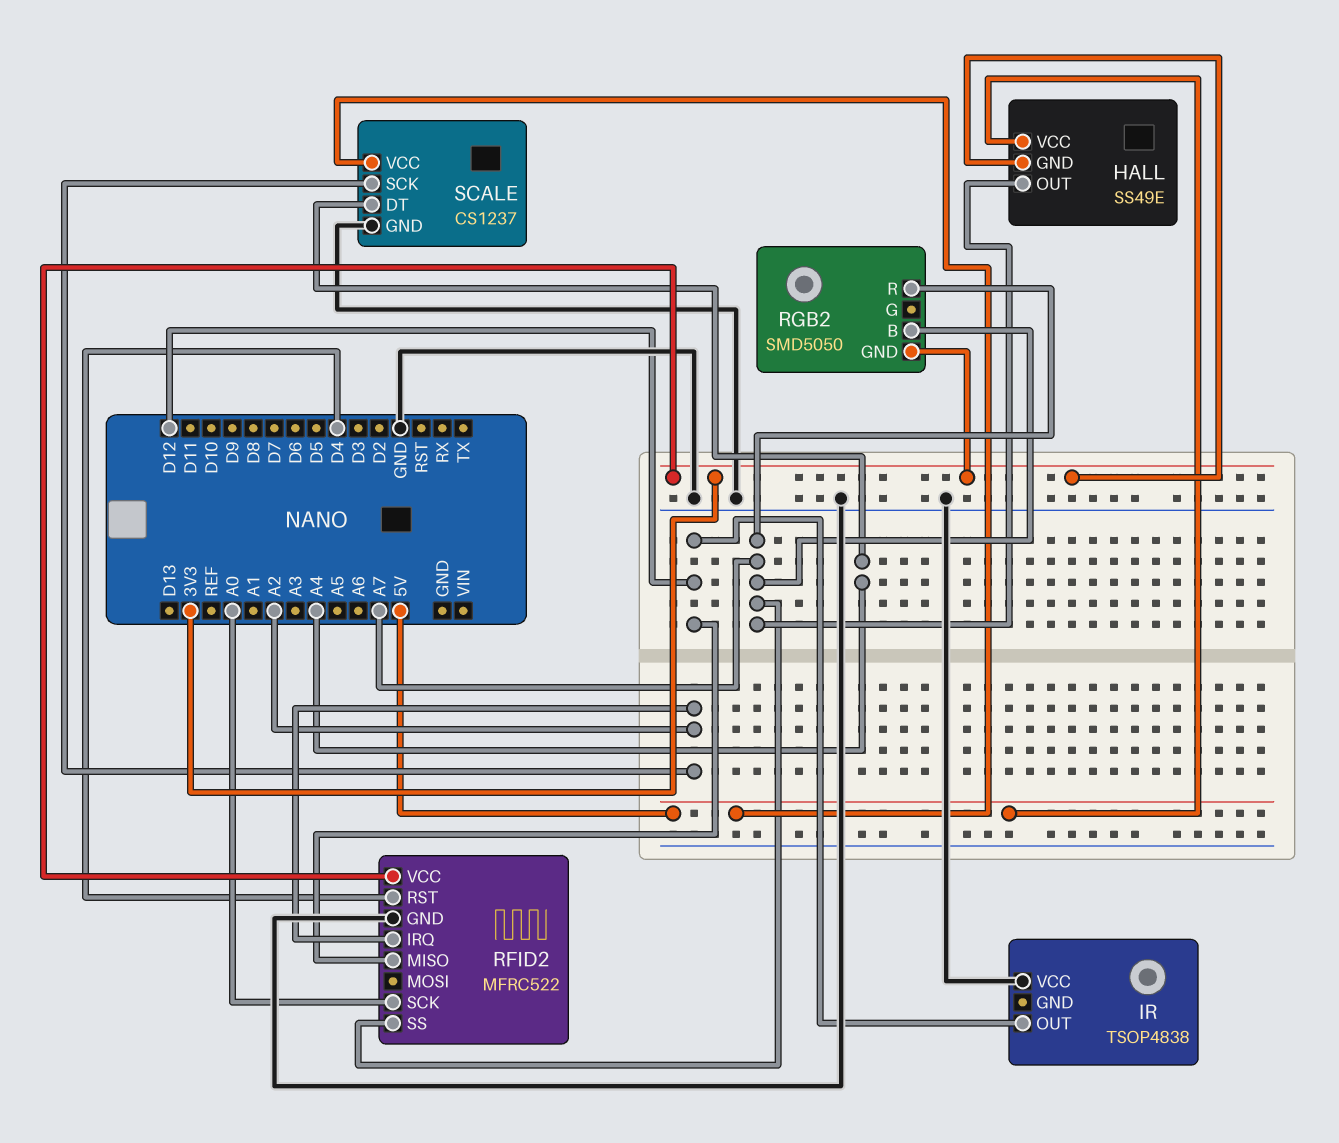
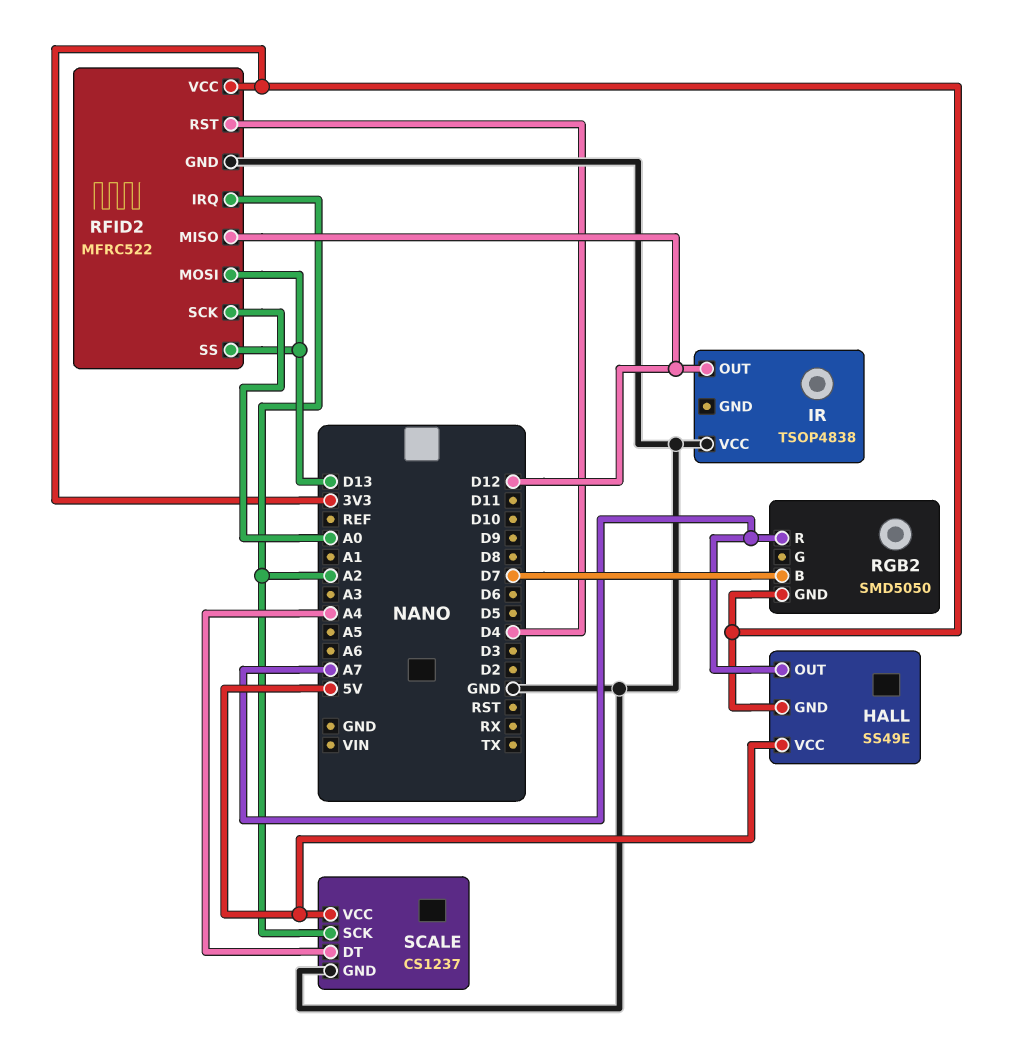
RFID2 pin MOSI: none -> D13
RFID2 pin SS: A7 -> D13
RGB2 pin B: A7 -> D7

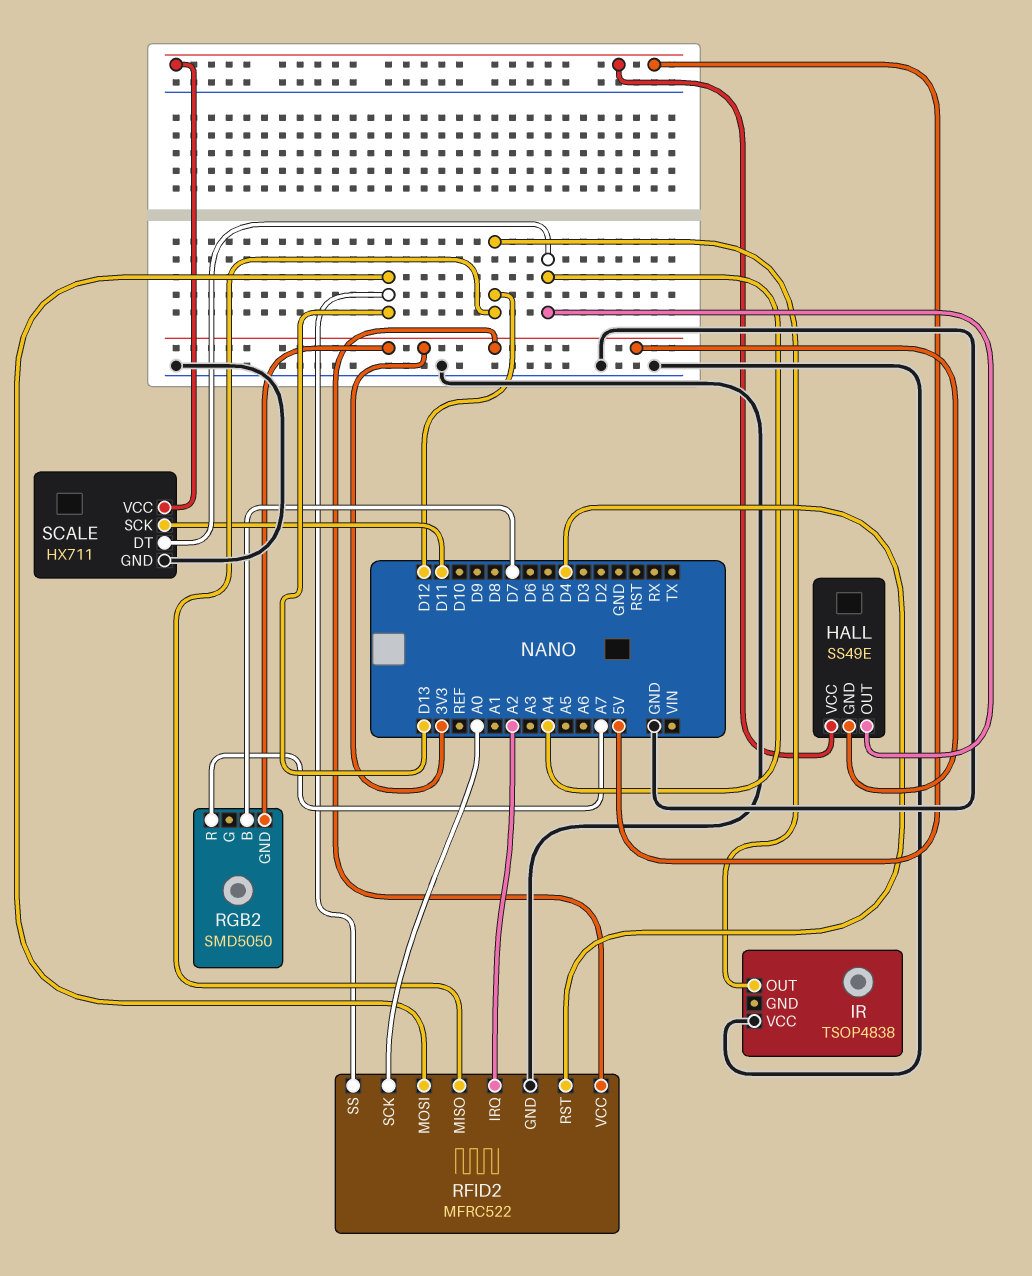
HALL pin OUT: A7 -> A4
SCALE: CS1237 -> HX711
SCALE pin SCK: A2 -> D11

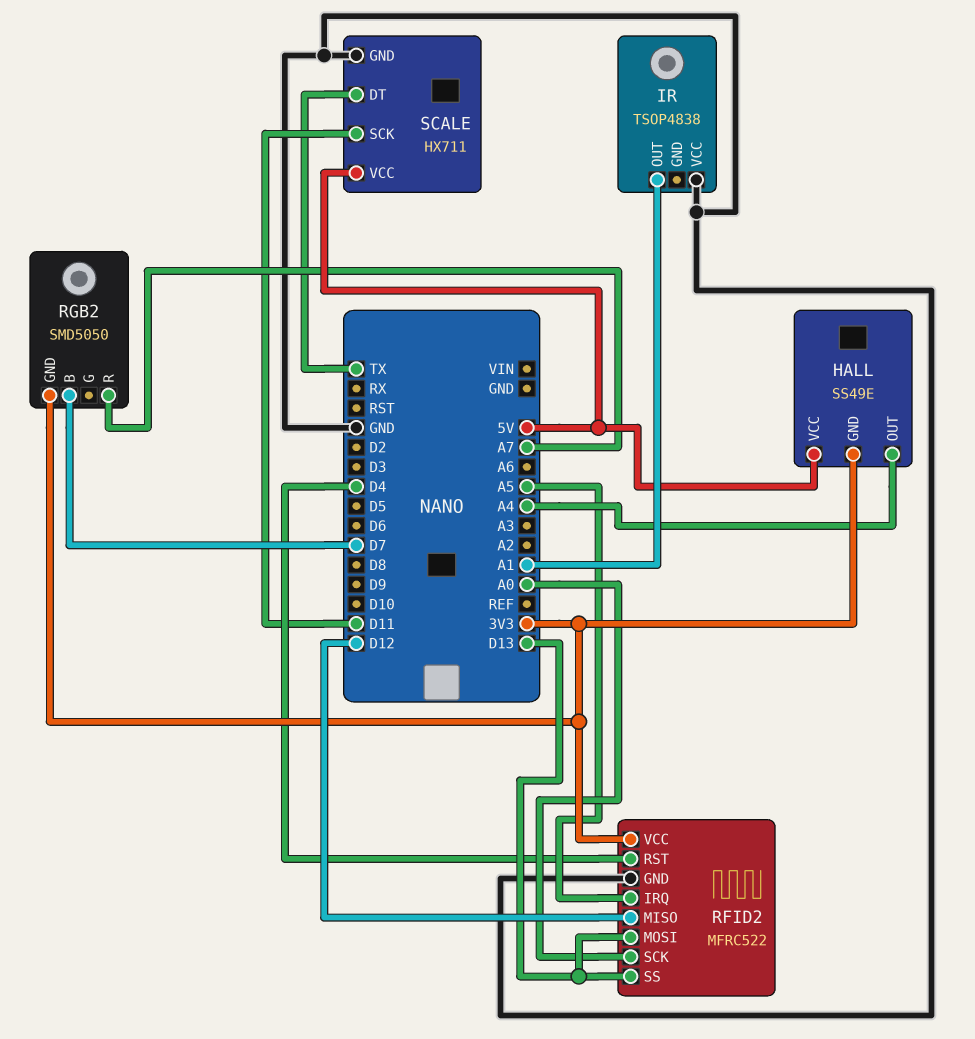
IR pin OUT: D12 -> A1
RFID2 pin IRQ: A2 -> A5
SCALE pin DT: A4 -> TX

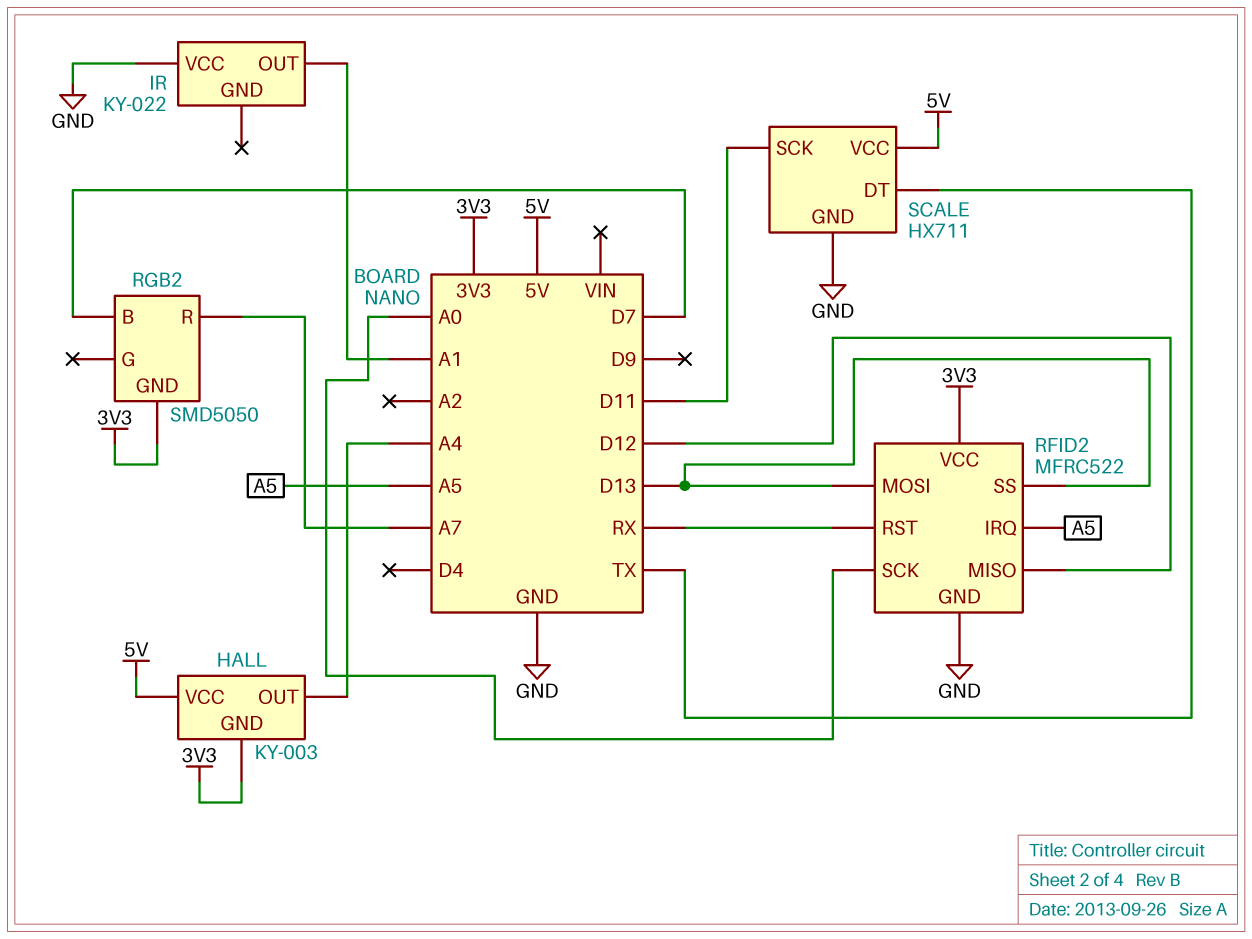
HALL: SS49E -> KY-003
IR: TSOP4838 -> KY-022
RFID2 pin RST: D4 -> RX

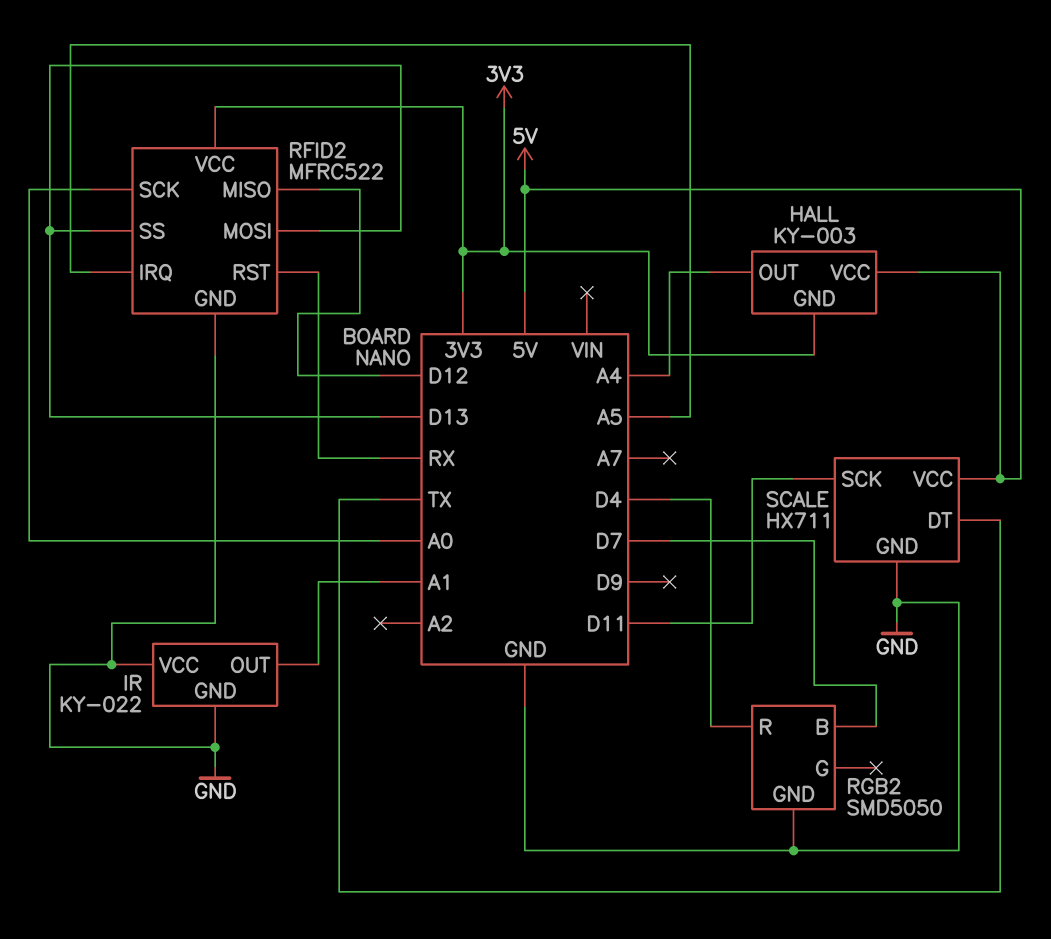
IR pin GND: none -> GND
RGB2 pin GND: 3V3 -> GND
RGB2 pin R: A7 -> D4

